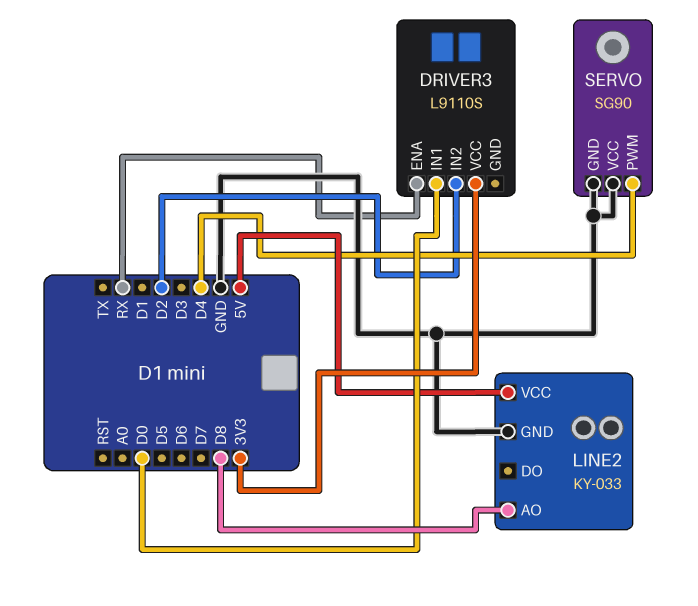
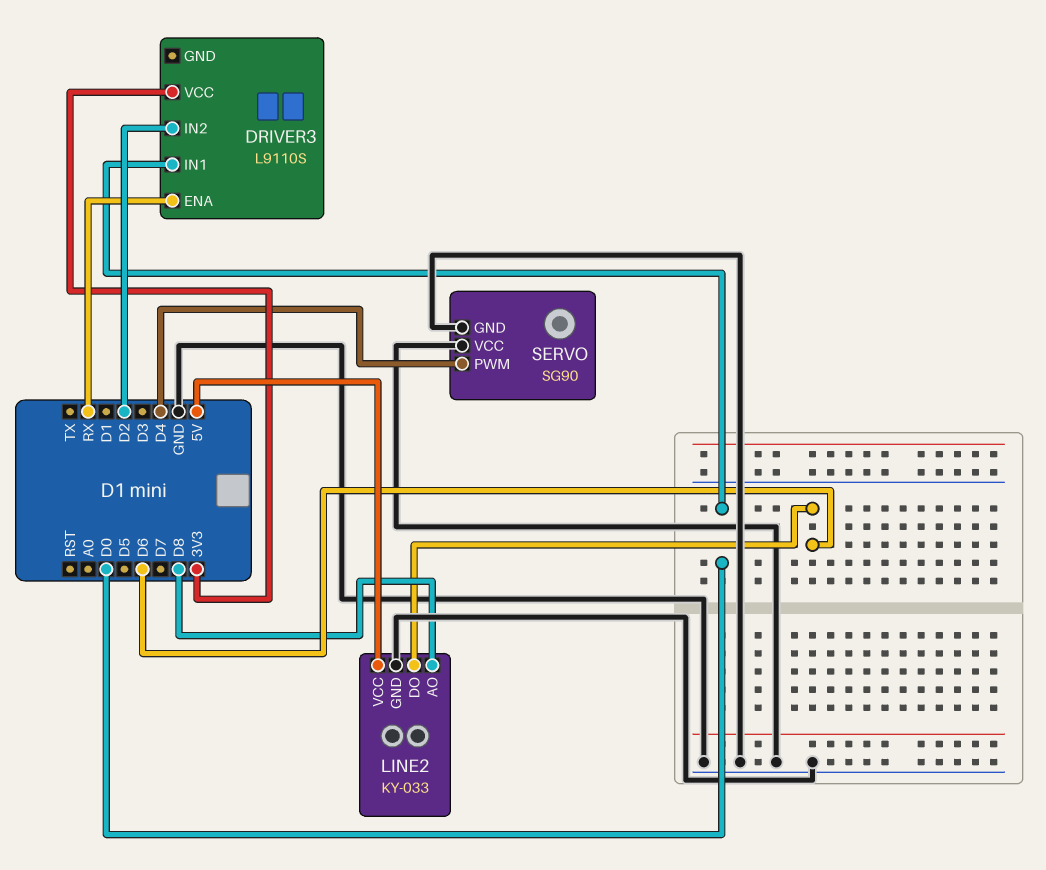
LINE2 pin DO: none -> D6

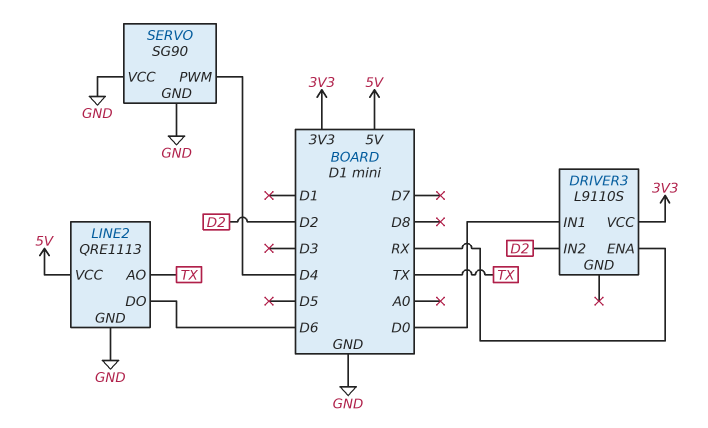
LINE2: KY-033 -> QRE1113
LINE2 pin AO: D8 -> TX

